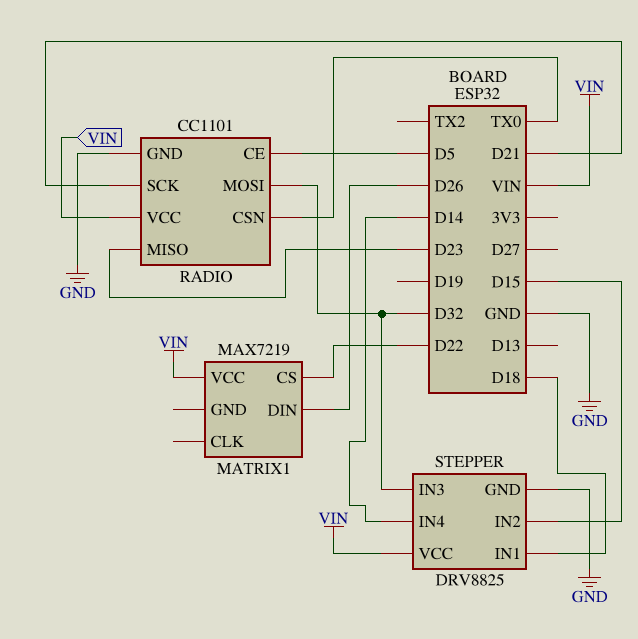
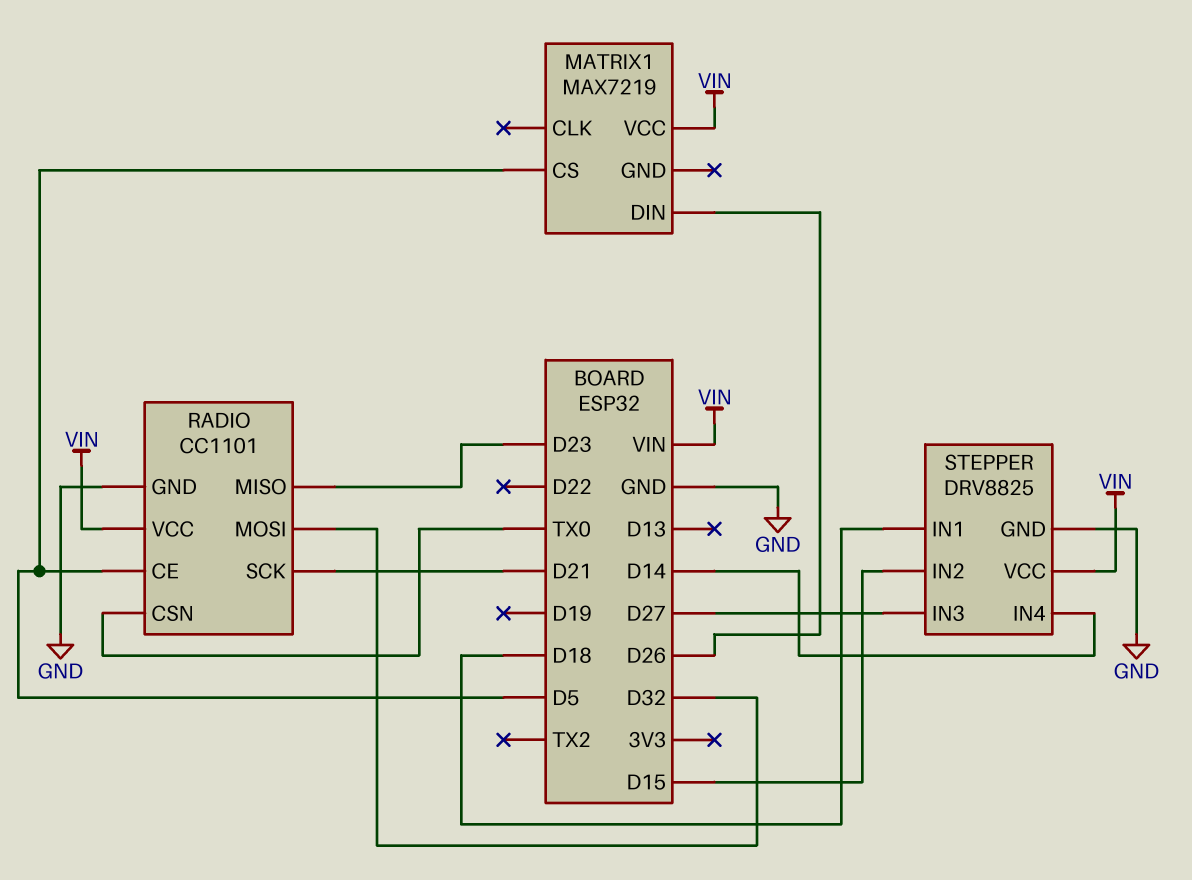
MATRIX1 pin CS: D22 -> D5
STEPPER pin IN3: D32 -> D27

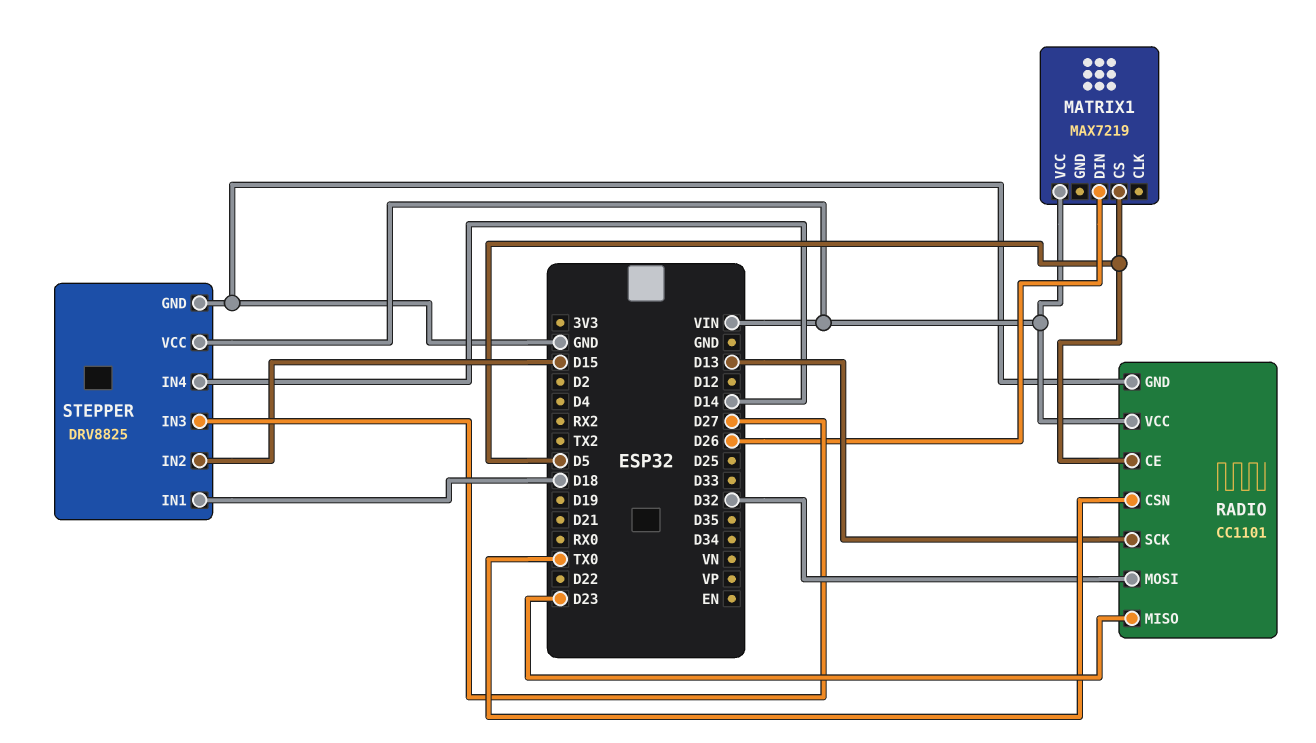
RADIO pin SCK: D21 -> D13

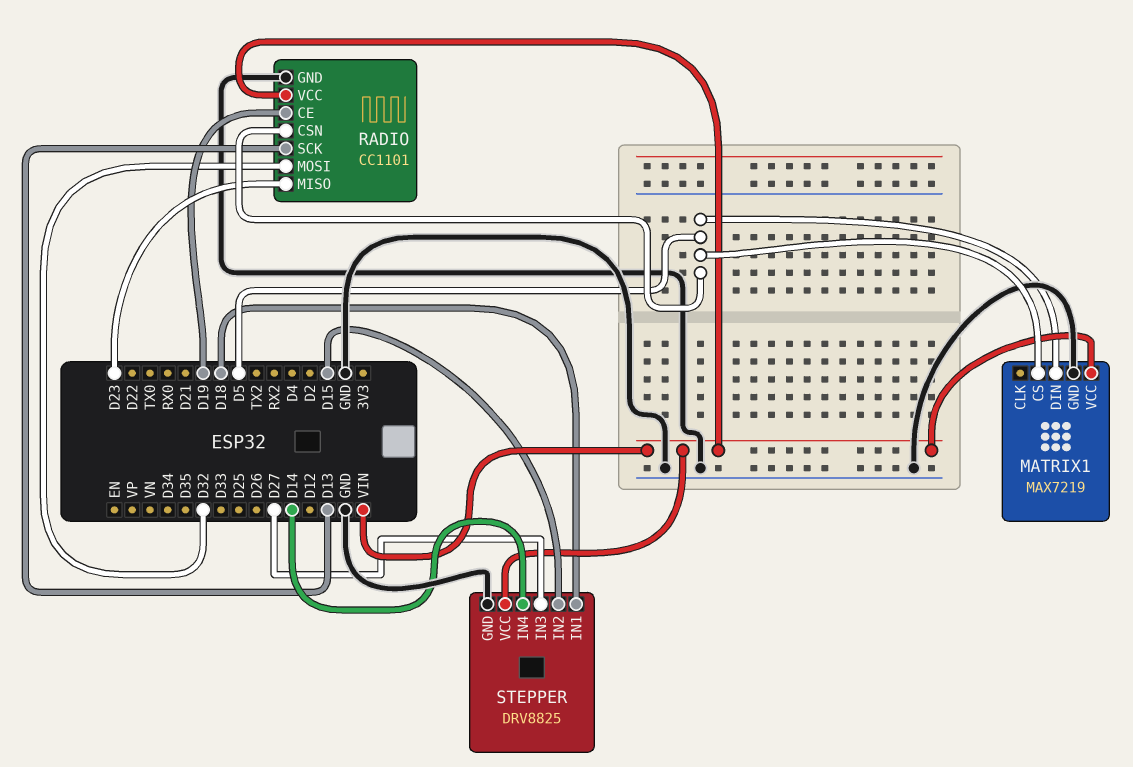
MATRIX1 pin DIN: D26 -> D5
MATRIX1 pin GND: none -> GND
RADIO pin CE: D5 -> D19
RADIO pin CSN: TX0 -> D5

